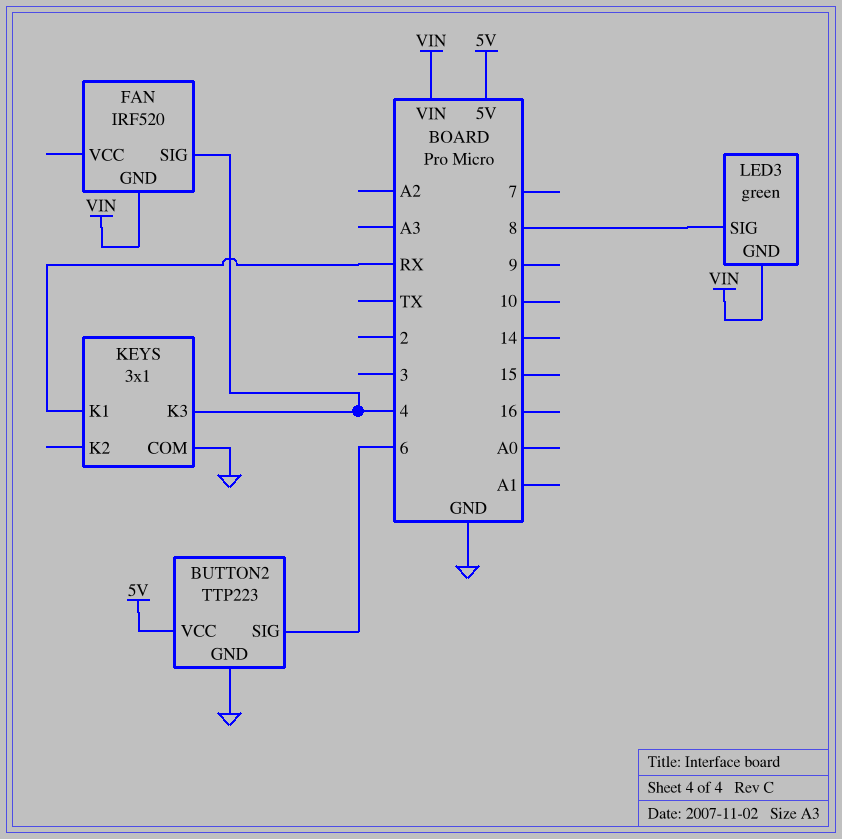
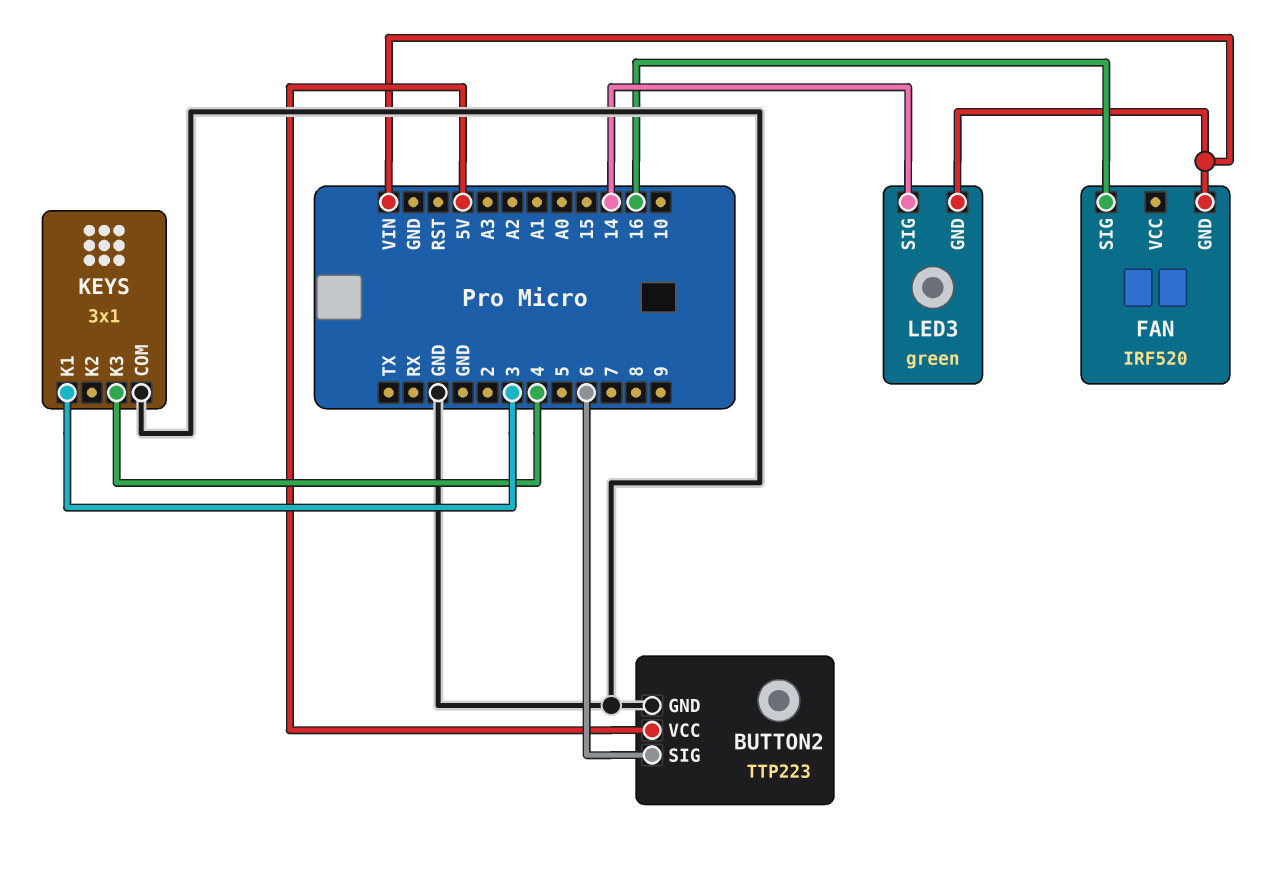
FAN pin SIG: 4 -> 16
KEYS pin K1: RX -> 3
LED3 pin SIG: 8 -> 14

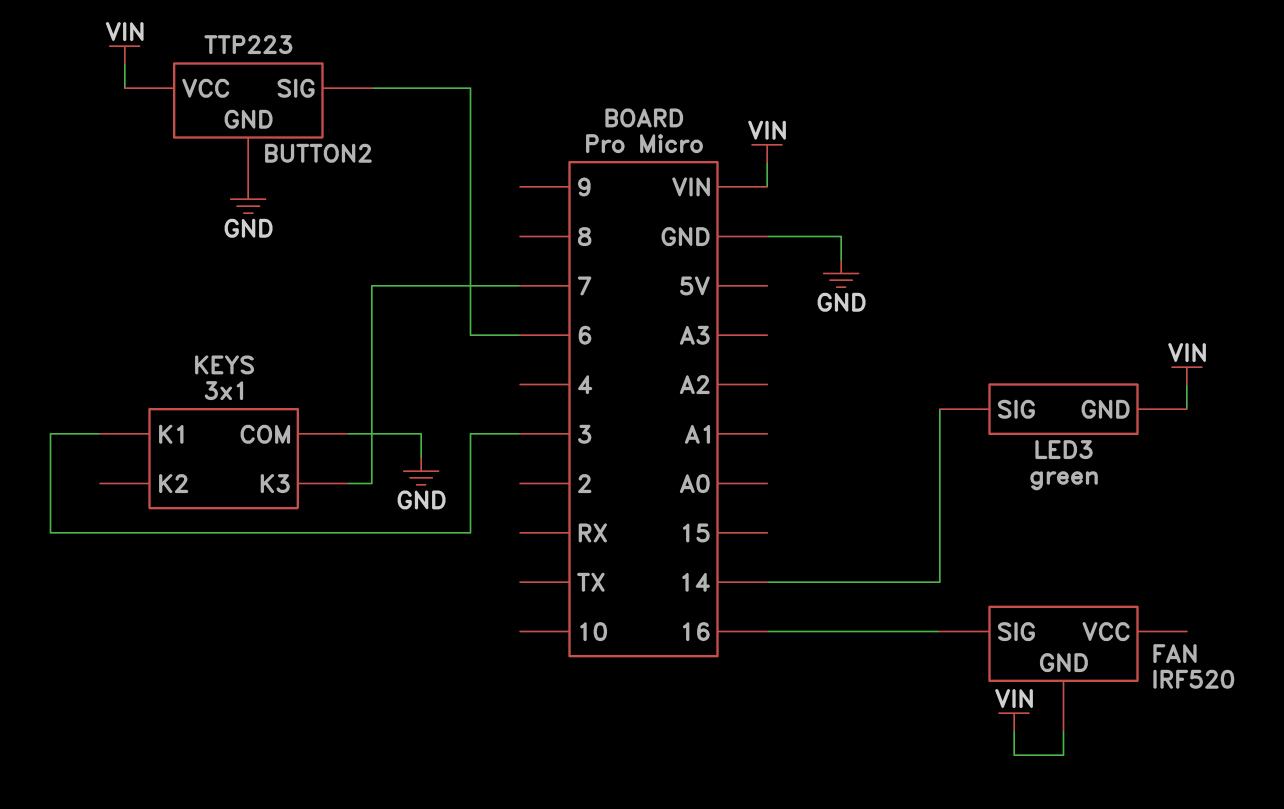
BUTTON2 pin VCC: 5V -> VIN
KEYS pin K3: 4 -> 7

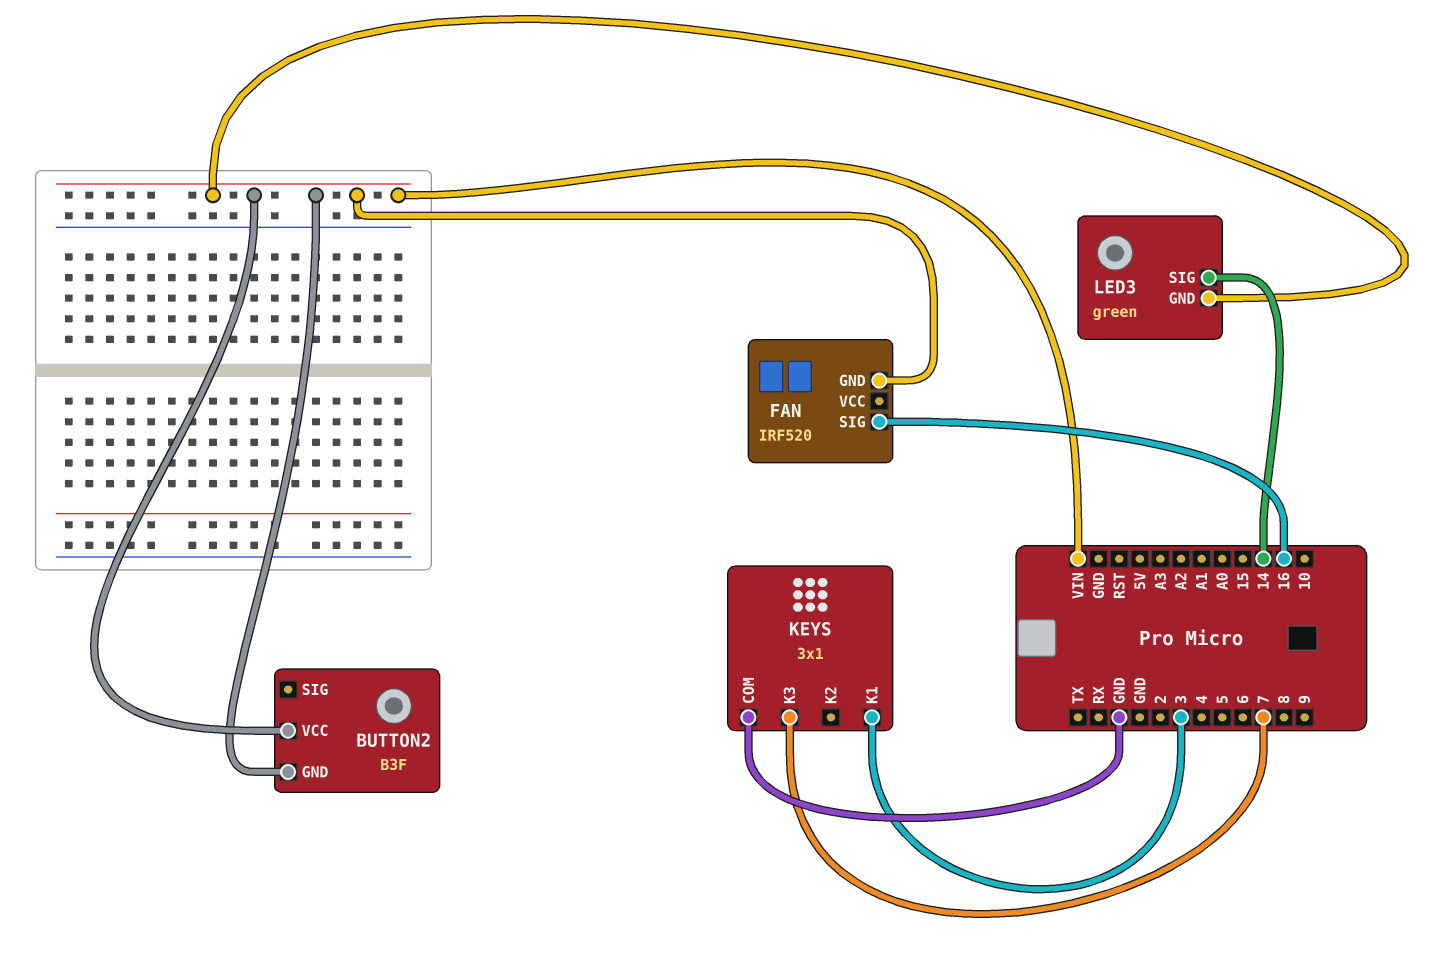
BUTTON2: TTP223 -> B3F
BUTTON2 pin GND: GND -> VIN
BUTTON2 pin SIG: 6 -> none

